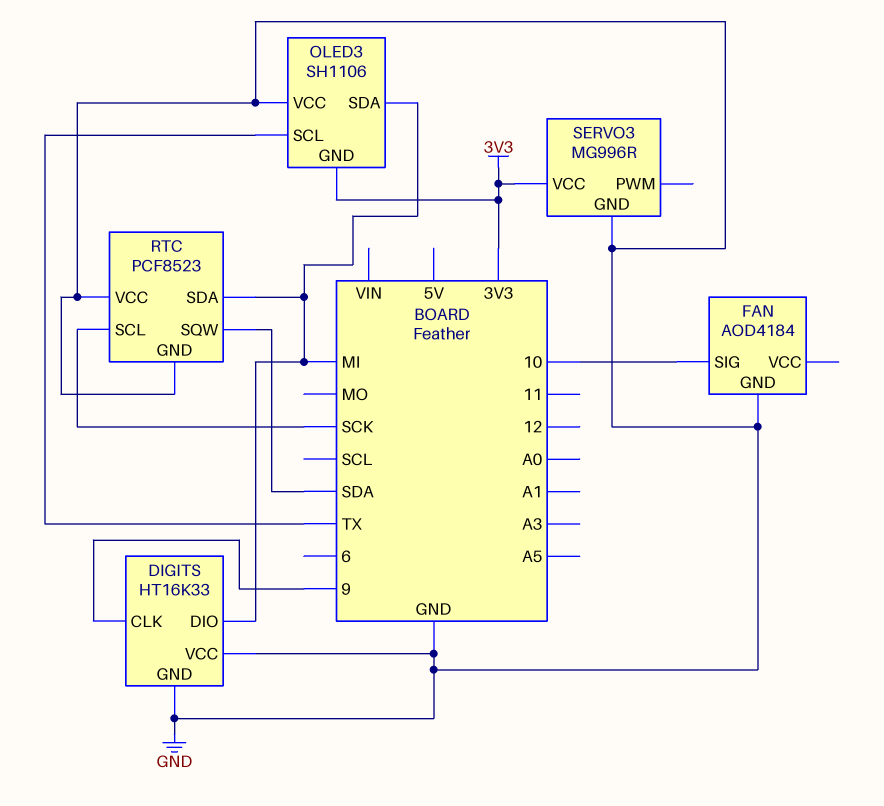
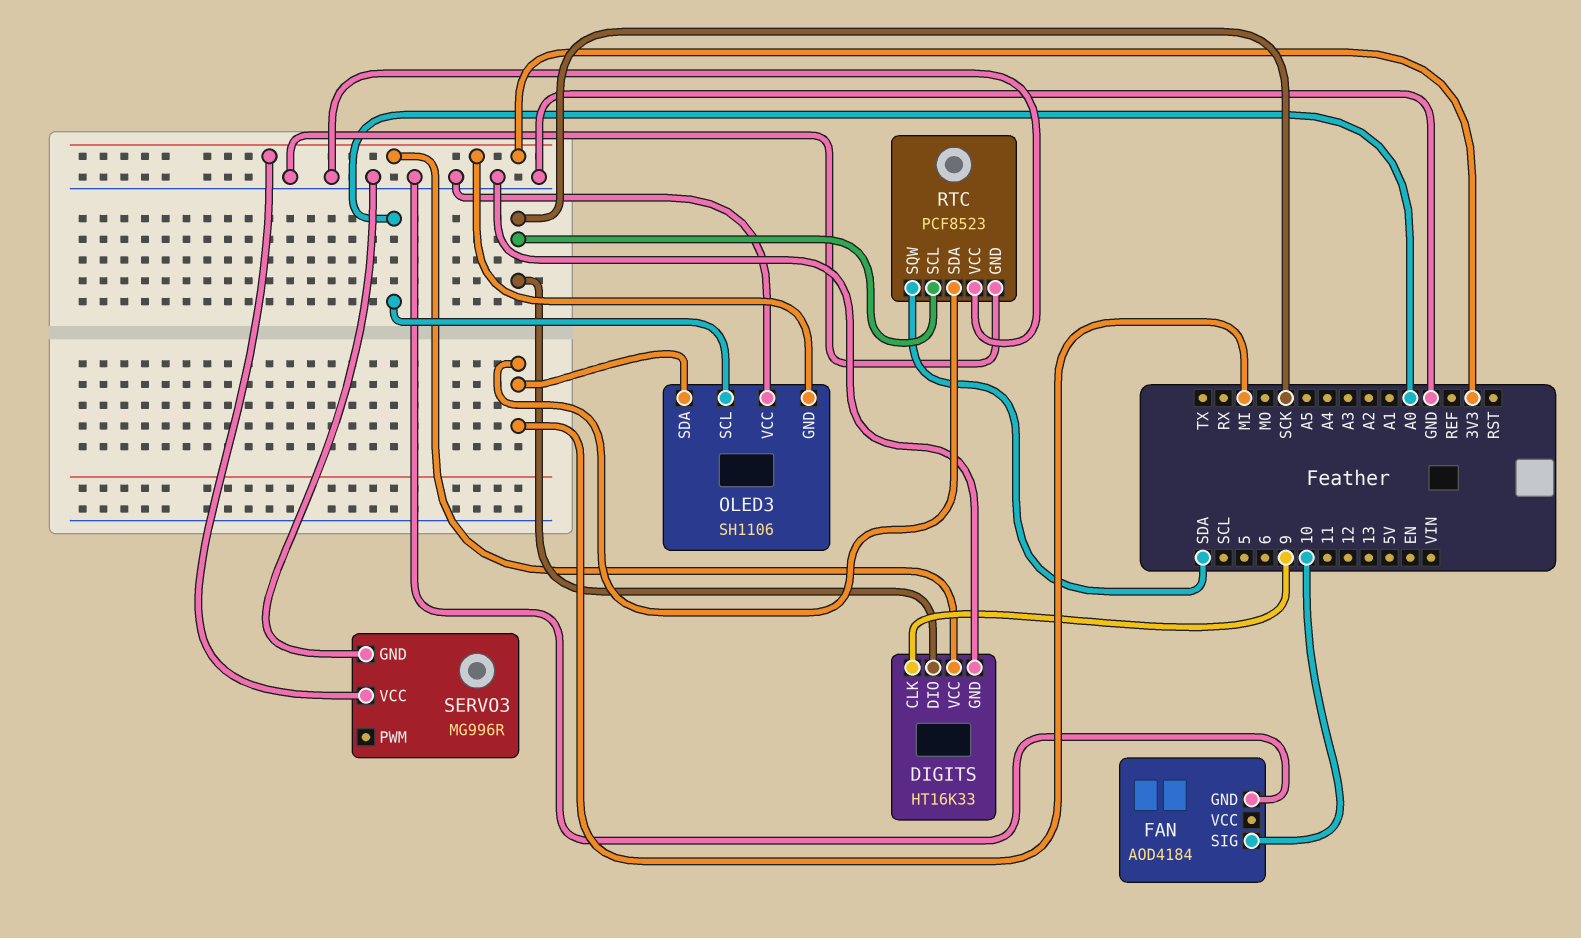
DIGITS pin DIO: MI -> SCK
DIGITS pin VCC: GND -> 3V3
OLED3 pin SCL: TX -> A0

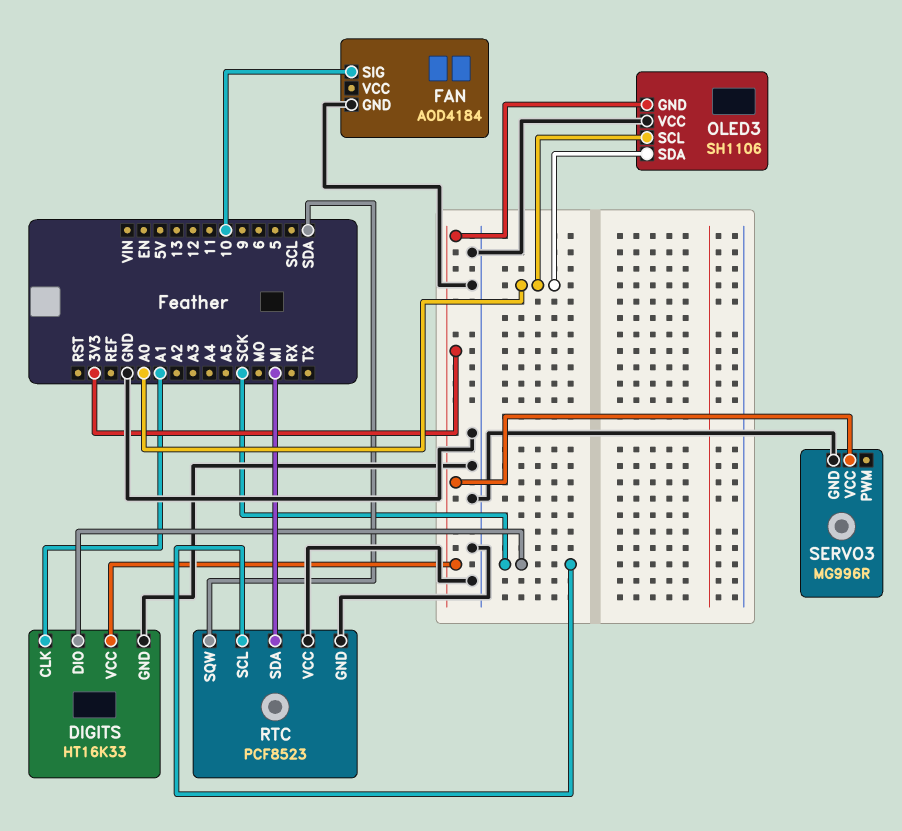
DIGITS pin CLK: 9 -> A1
OLED3 pin SDA: MI -> A0

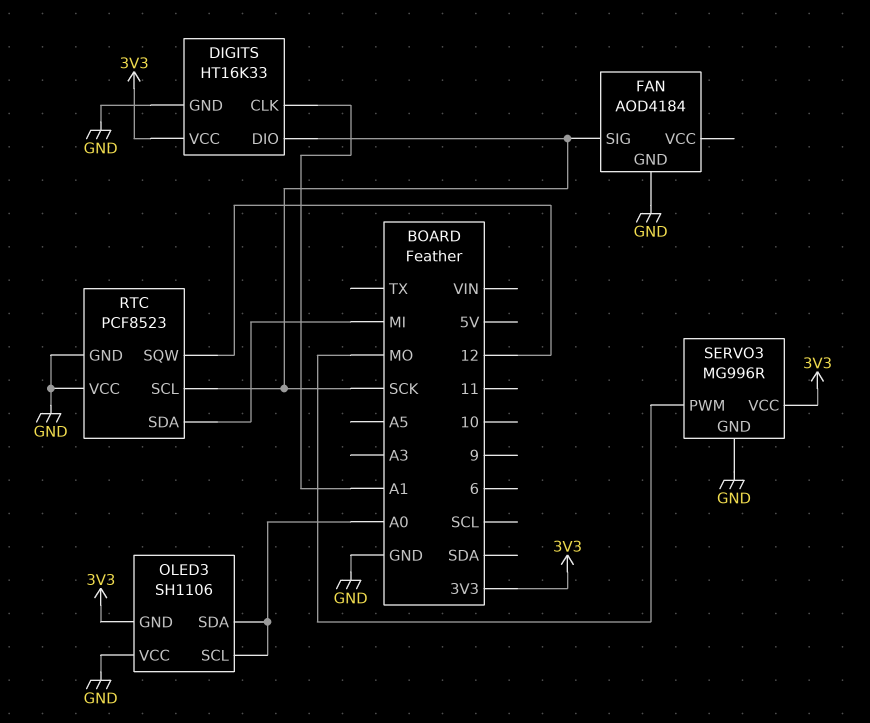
FAN pin SIG: 10 -> SCK
RTC pin SQW: SDA -> 12
SERVO3 pin PWM: none -> MO

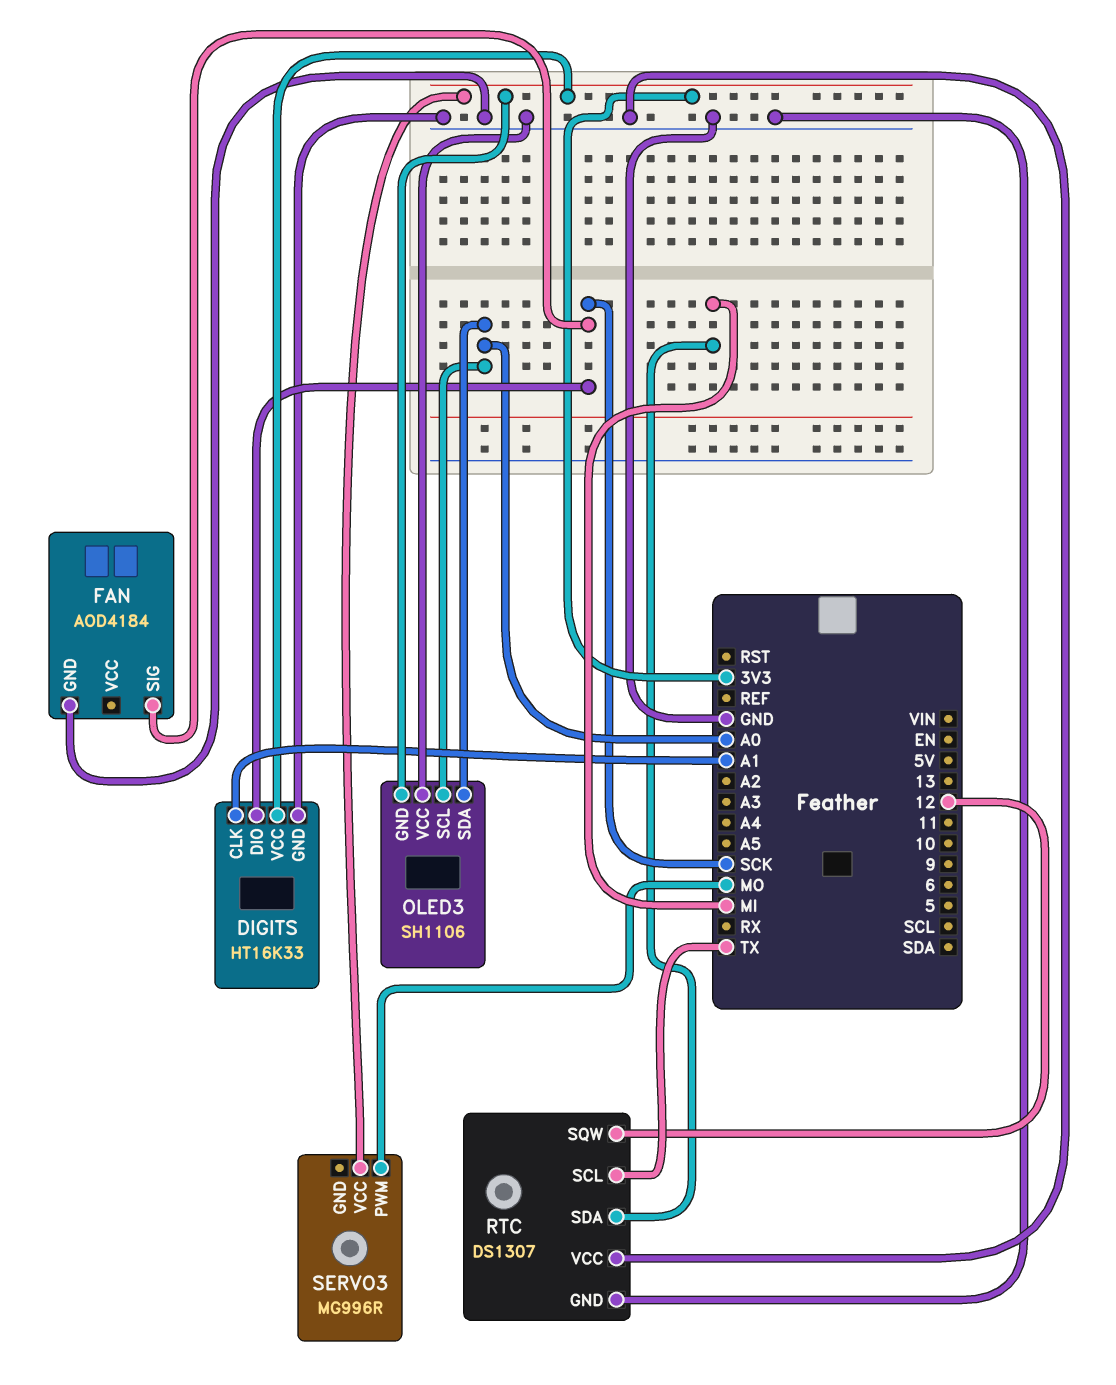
RTC: PCF8523 -> DS1307
RTC pin SCL: SCK -> TX
SERVO3 pin GND: GND -> none

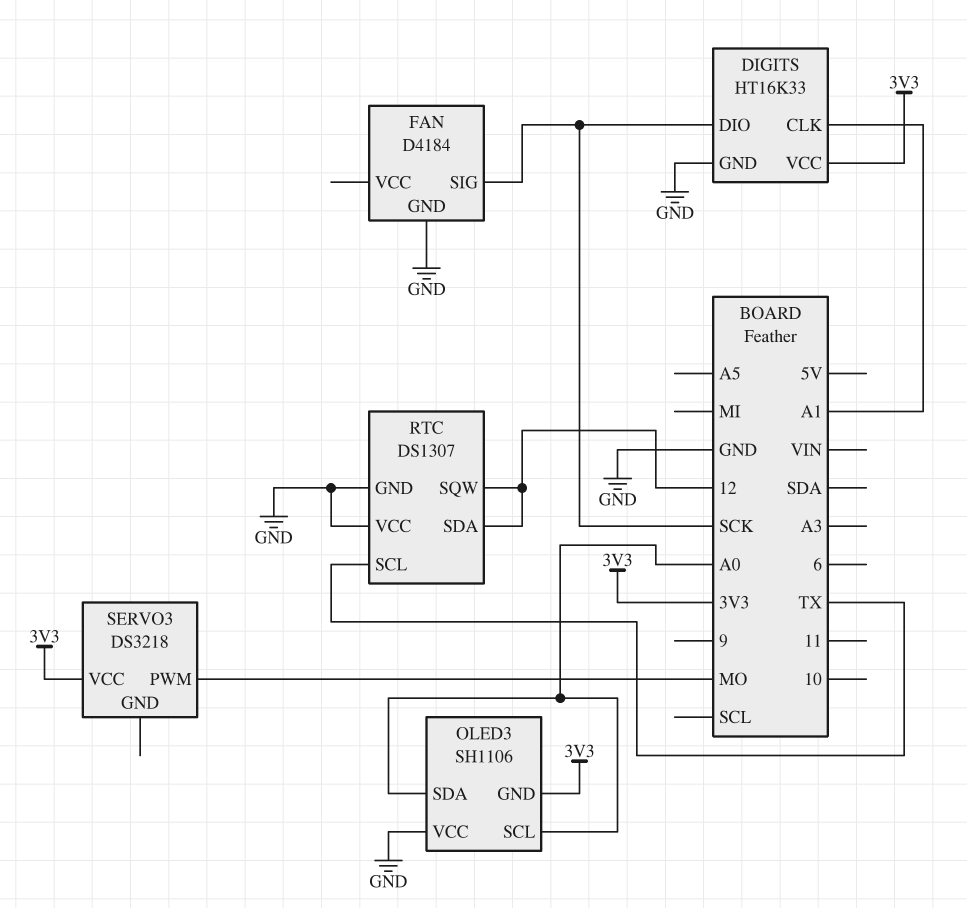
FAN: AOD4184 -> D4184
RTC pin SDA: MI -> 12
SERVO3: MG996R -> DS3218

